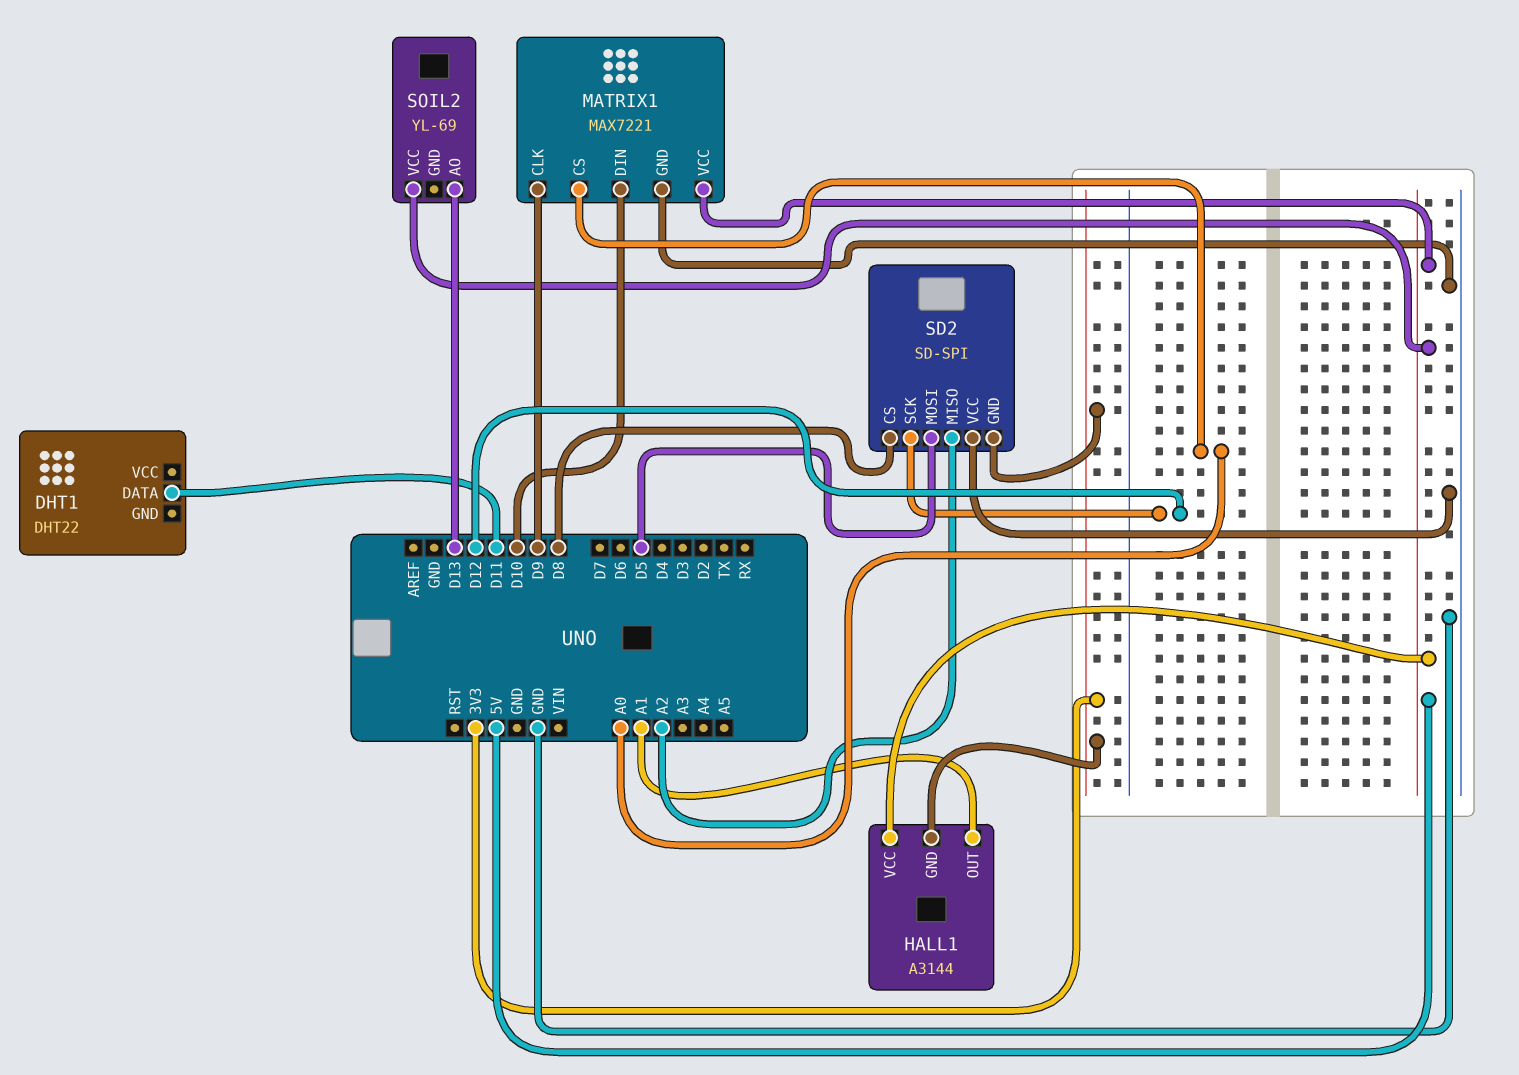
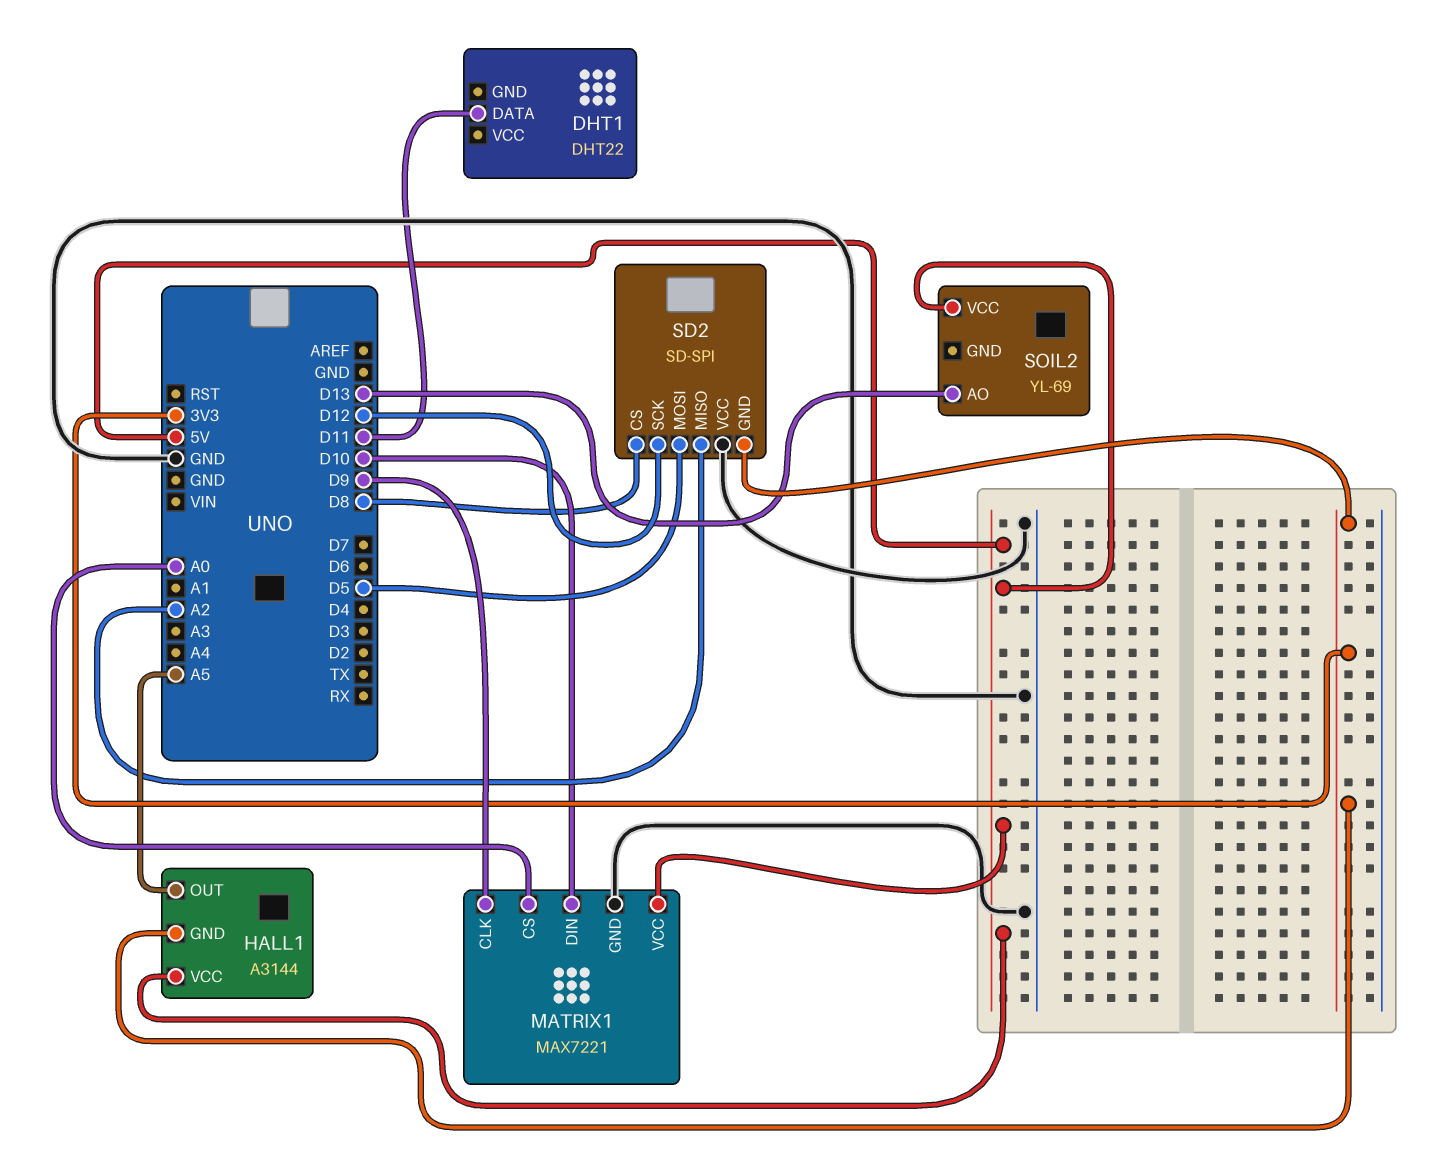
HALL1 pin OUT: A1 -> A5

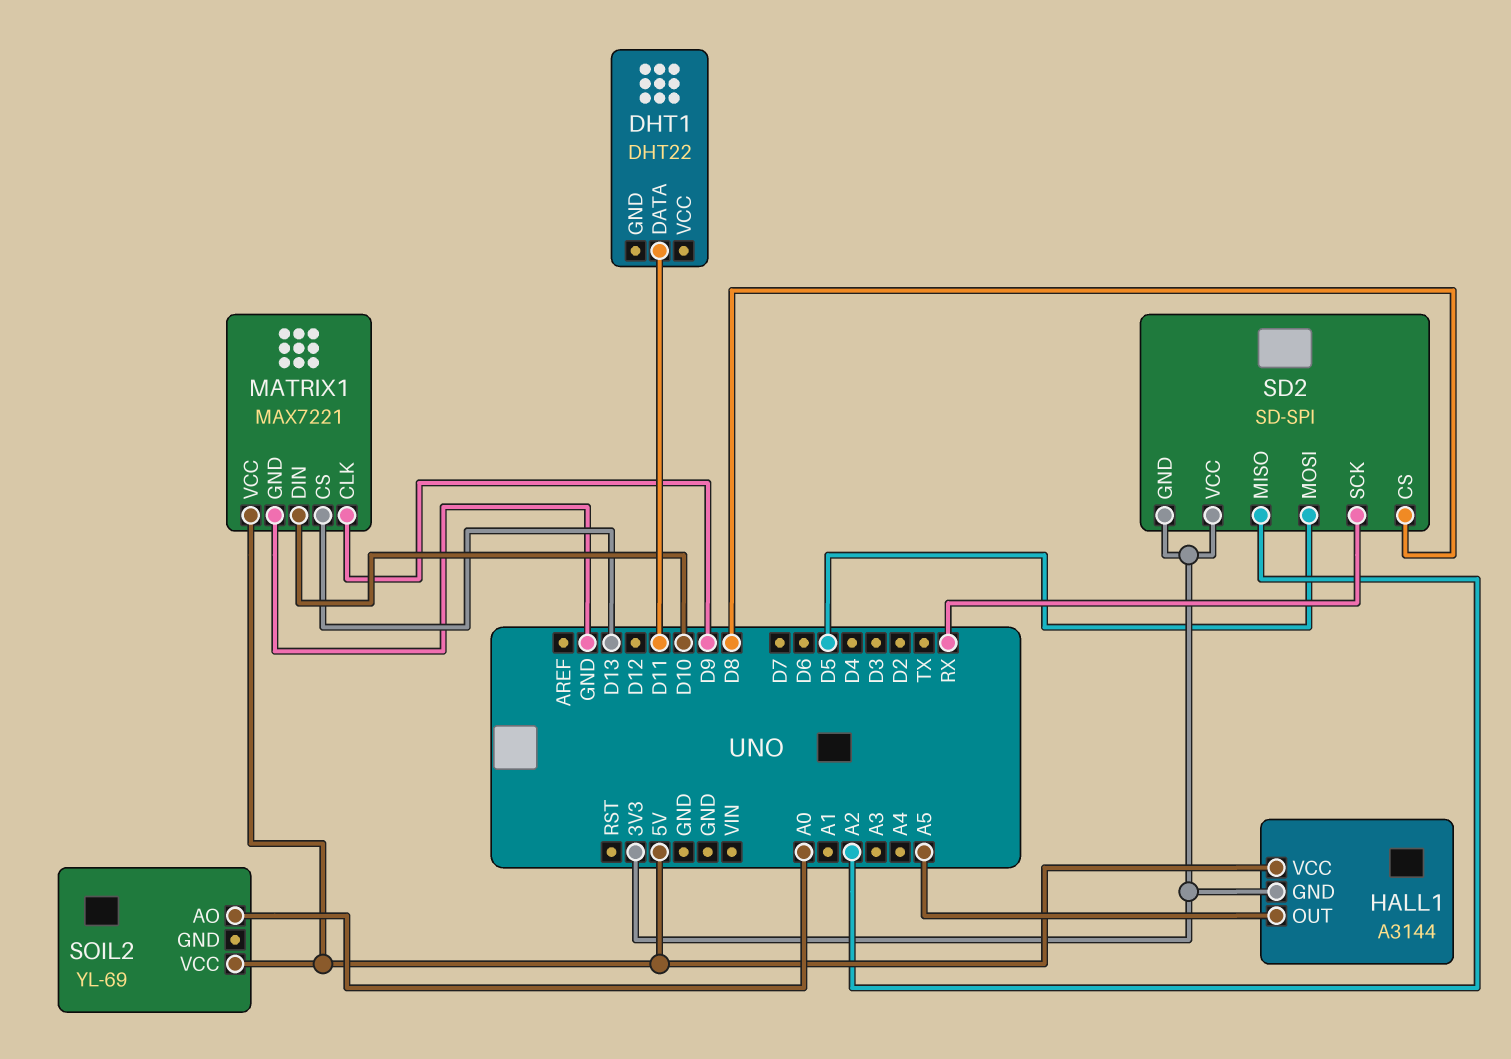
MATRIX1 pin CS: A0 -> D13
SD2 pin SCK: D12 -> RX
SD2 pin VCC: GND -> 3V3
SOIL2 pin AO: D13 -> A0

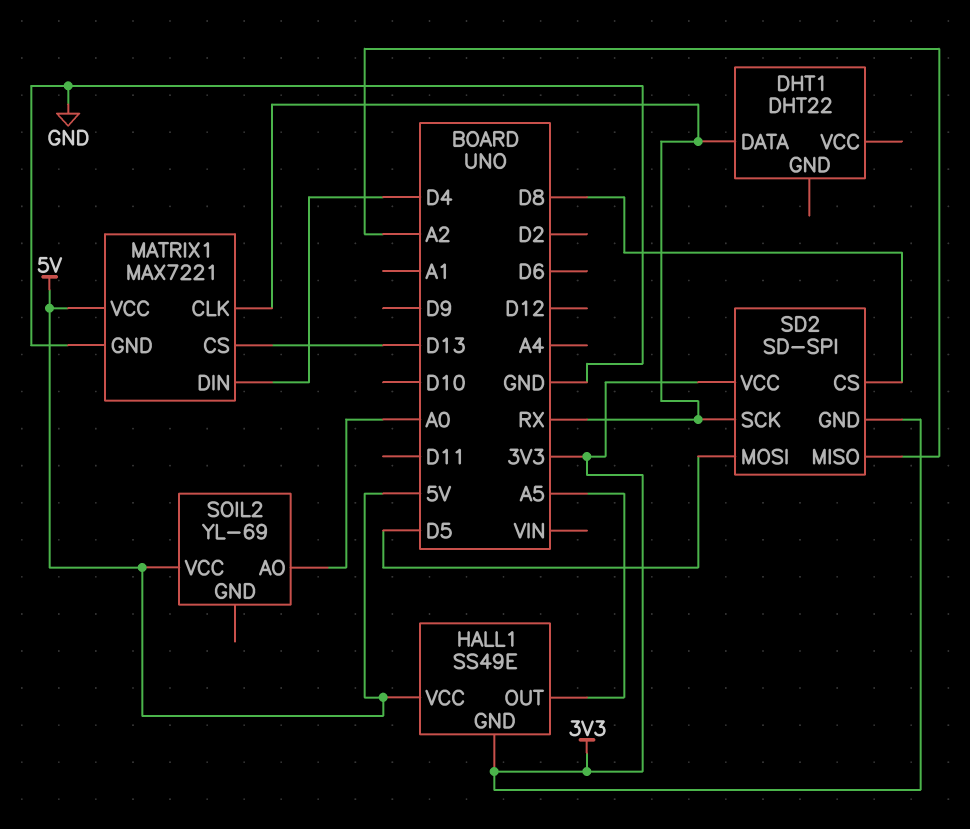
DHT1 pin DATA: D11 -> RX
HALL1: A3144 -> SS49E
MATRIX1 pin CLK: D9 -> RX
MATRIX1 pin DIN: D10 -> D4

